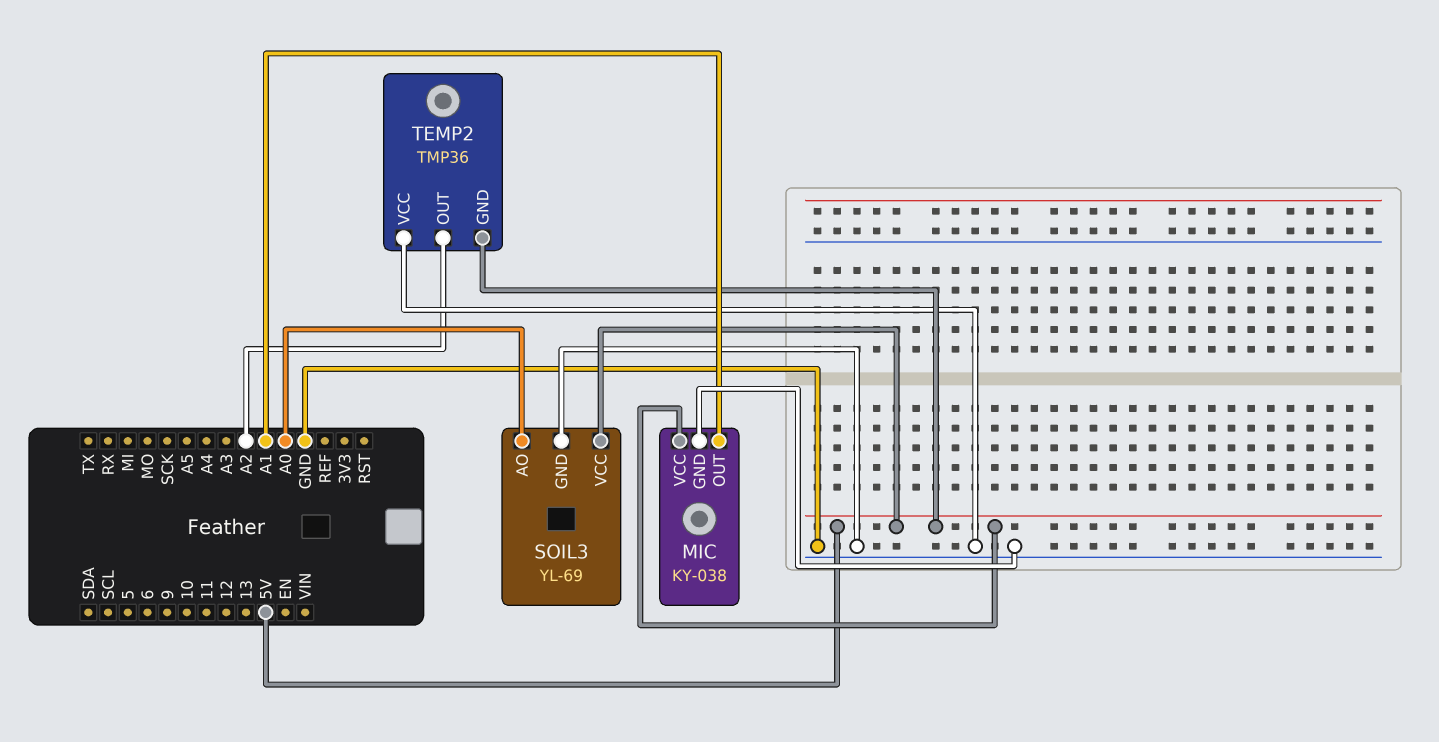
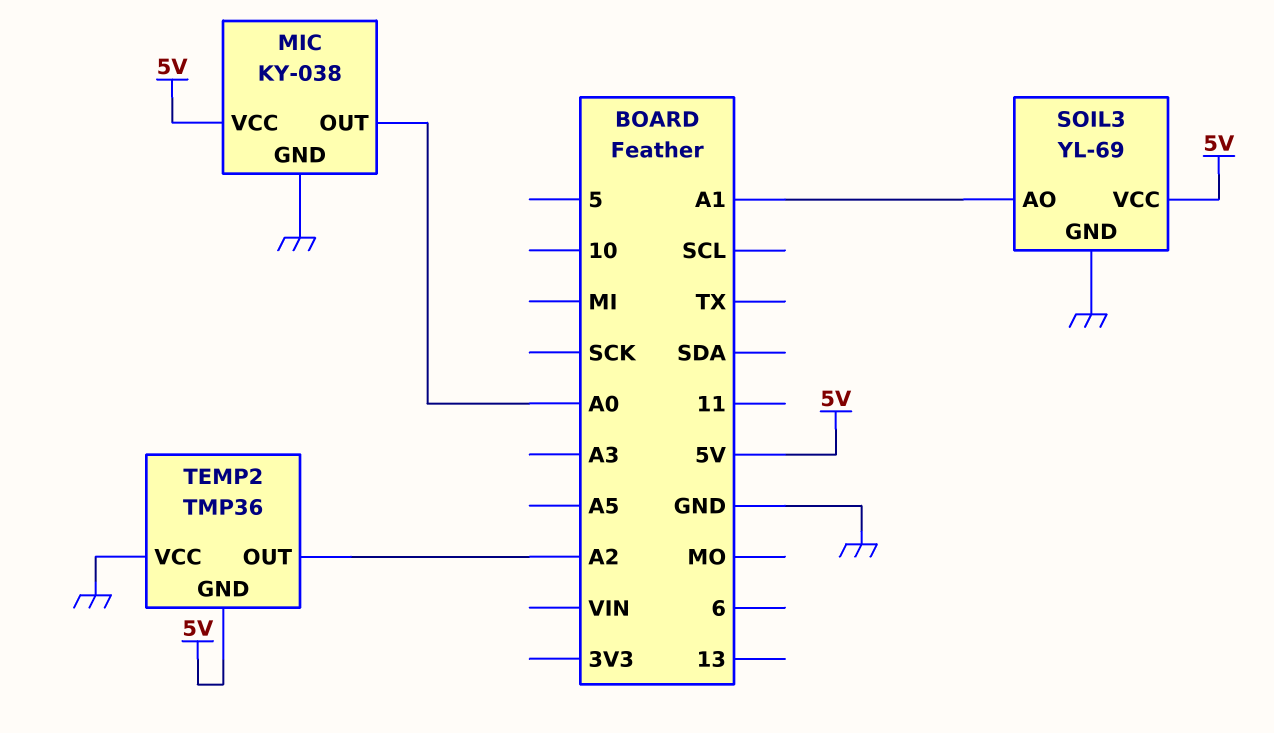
MIC pin OUT: A1 -> A0
SOIL3 pin AO: A0 -> A1

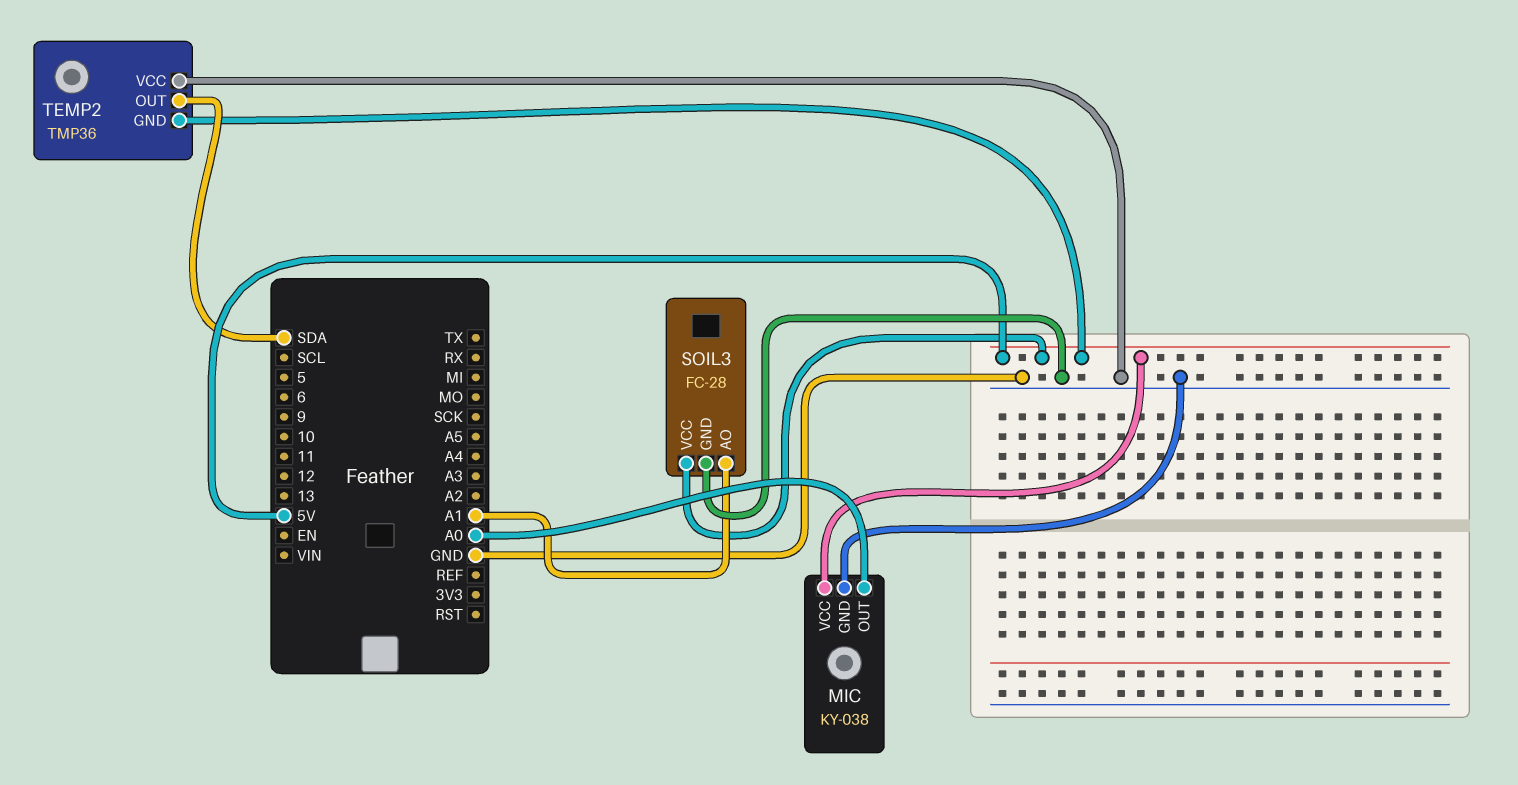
SOIL3: YL-69 -> FC-28
TEMP2 pin OUT: A2 -> SDA

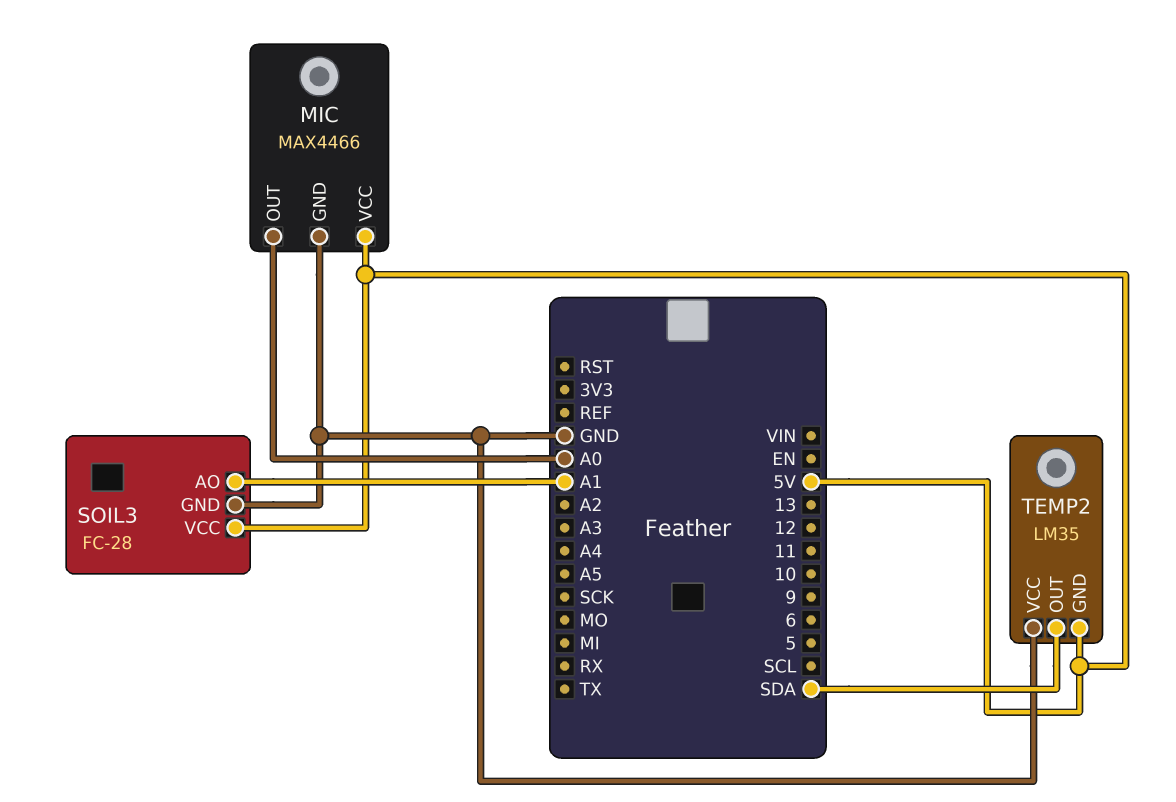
MIC: KY-038 -> MAX4466
TEMP2: TMP36 -> LM35

